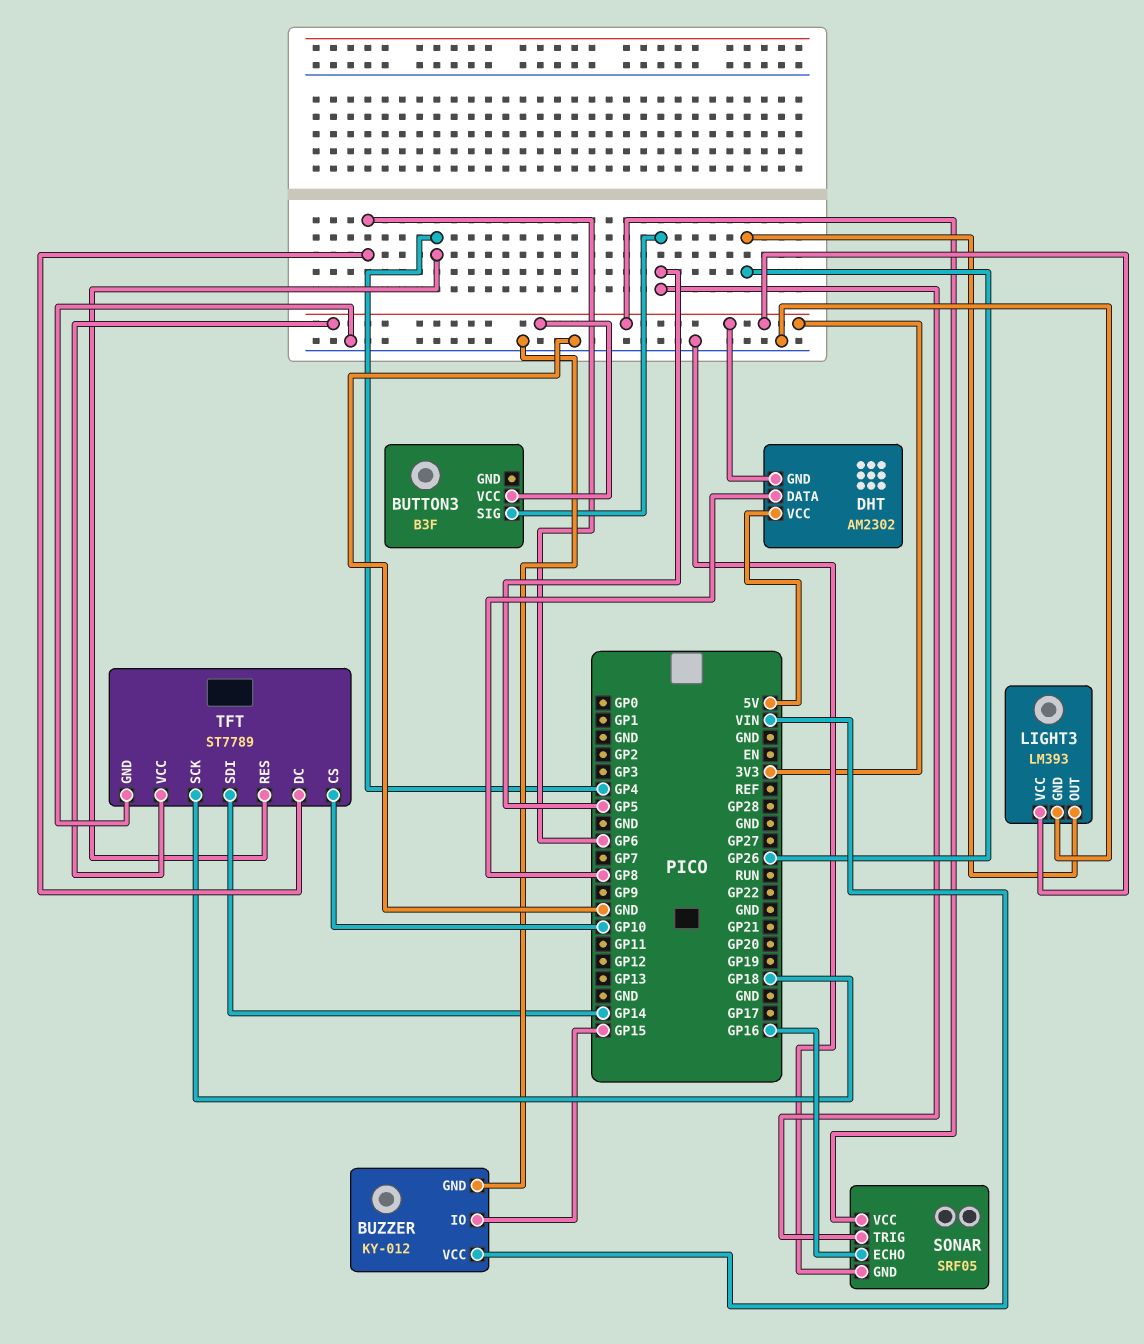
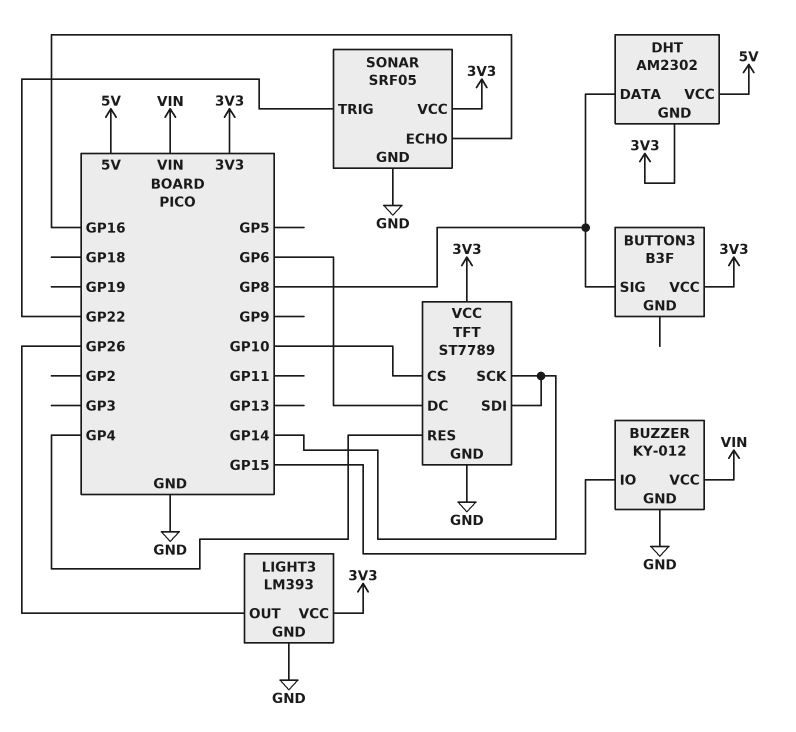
BUTTON3 pin SIG: GP5 -> GP8
SONAR pin TRIG: GP5 -> GP22
TFT pin SCK: GP18 -> GP14

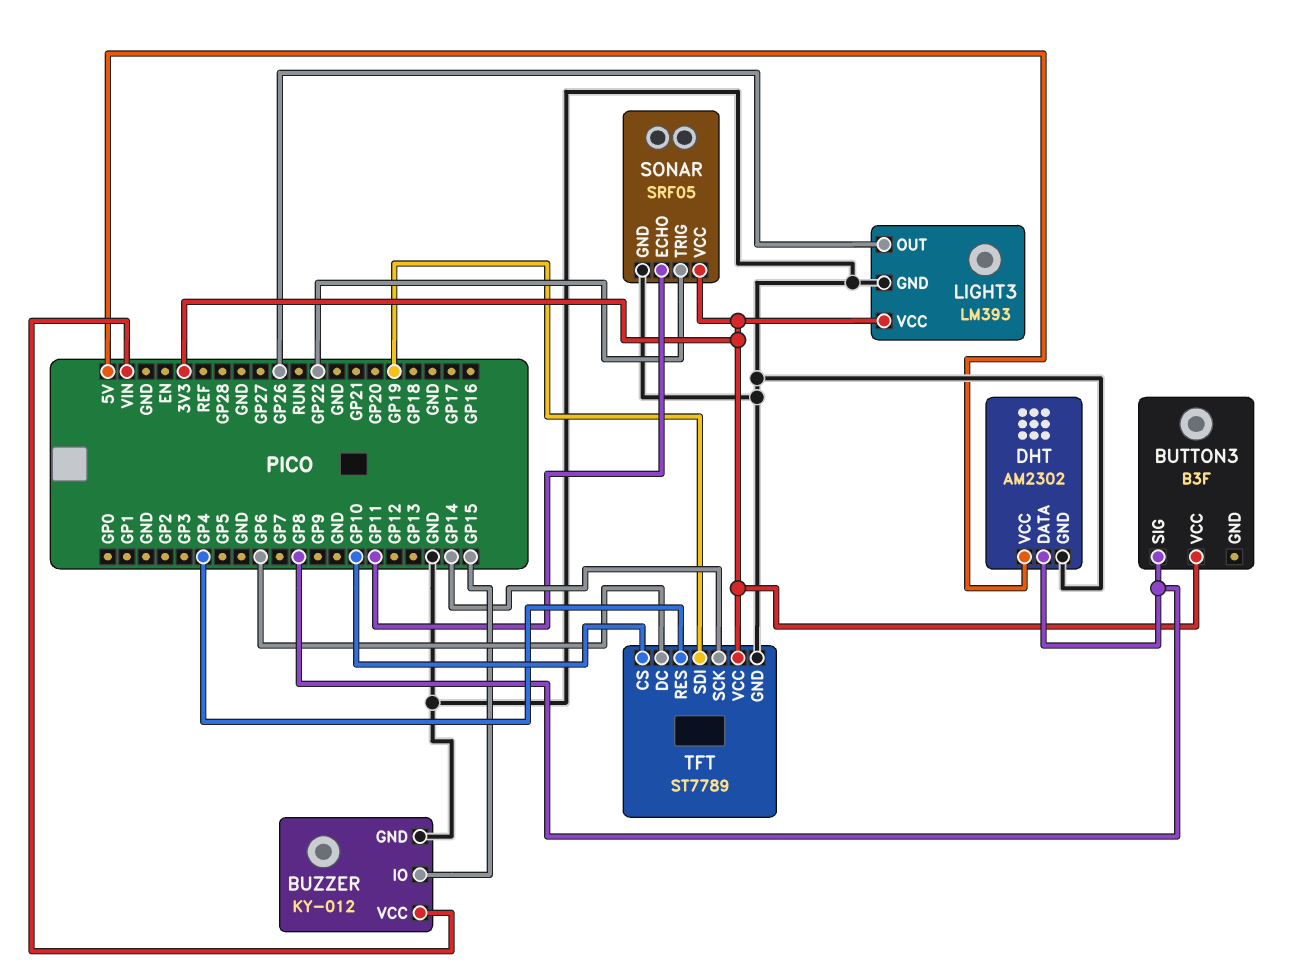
DHT pin GND: 3V3 -> GND
SONAR pin ECHO: GP16 -> GP11
TFT pin SDI: GP14 -> GP19

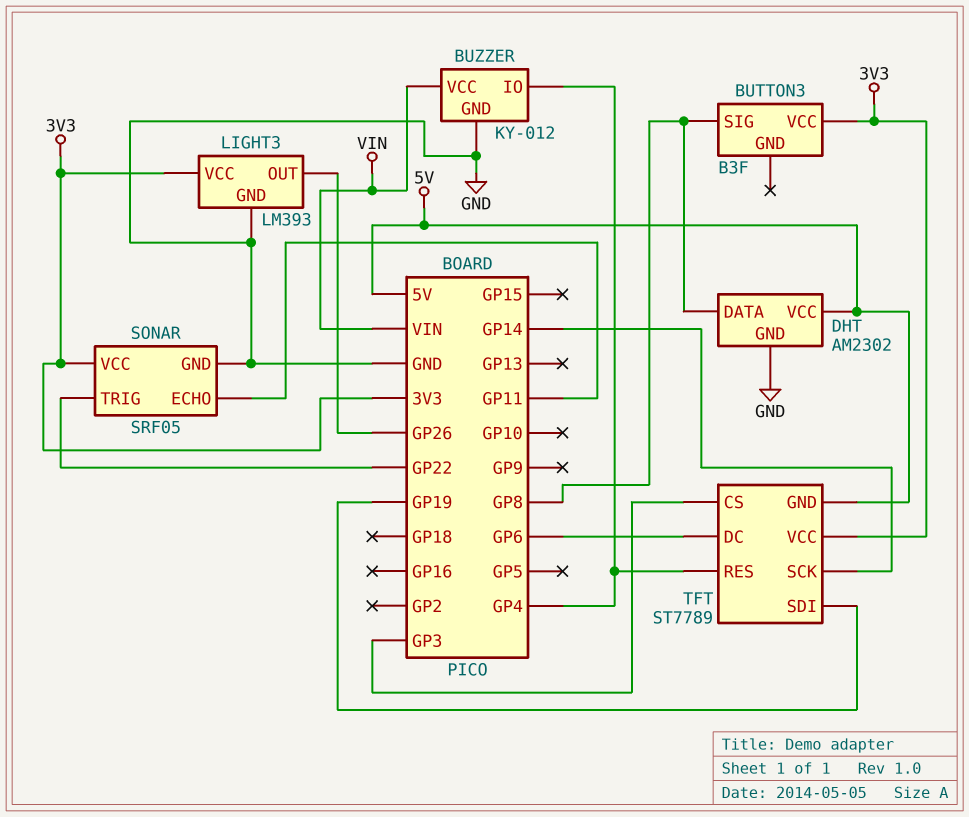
BUZZER pin IO: GP15 -> GP4
TFT pin CS: GP10 -> GP3
TFT pin GND: GND -> 5V

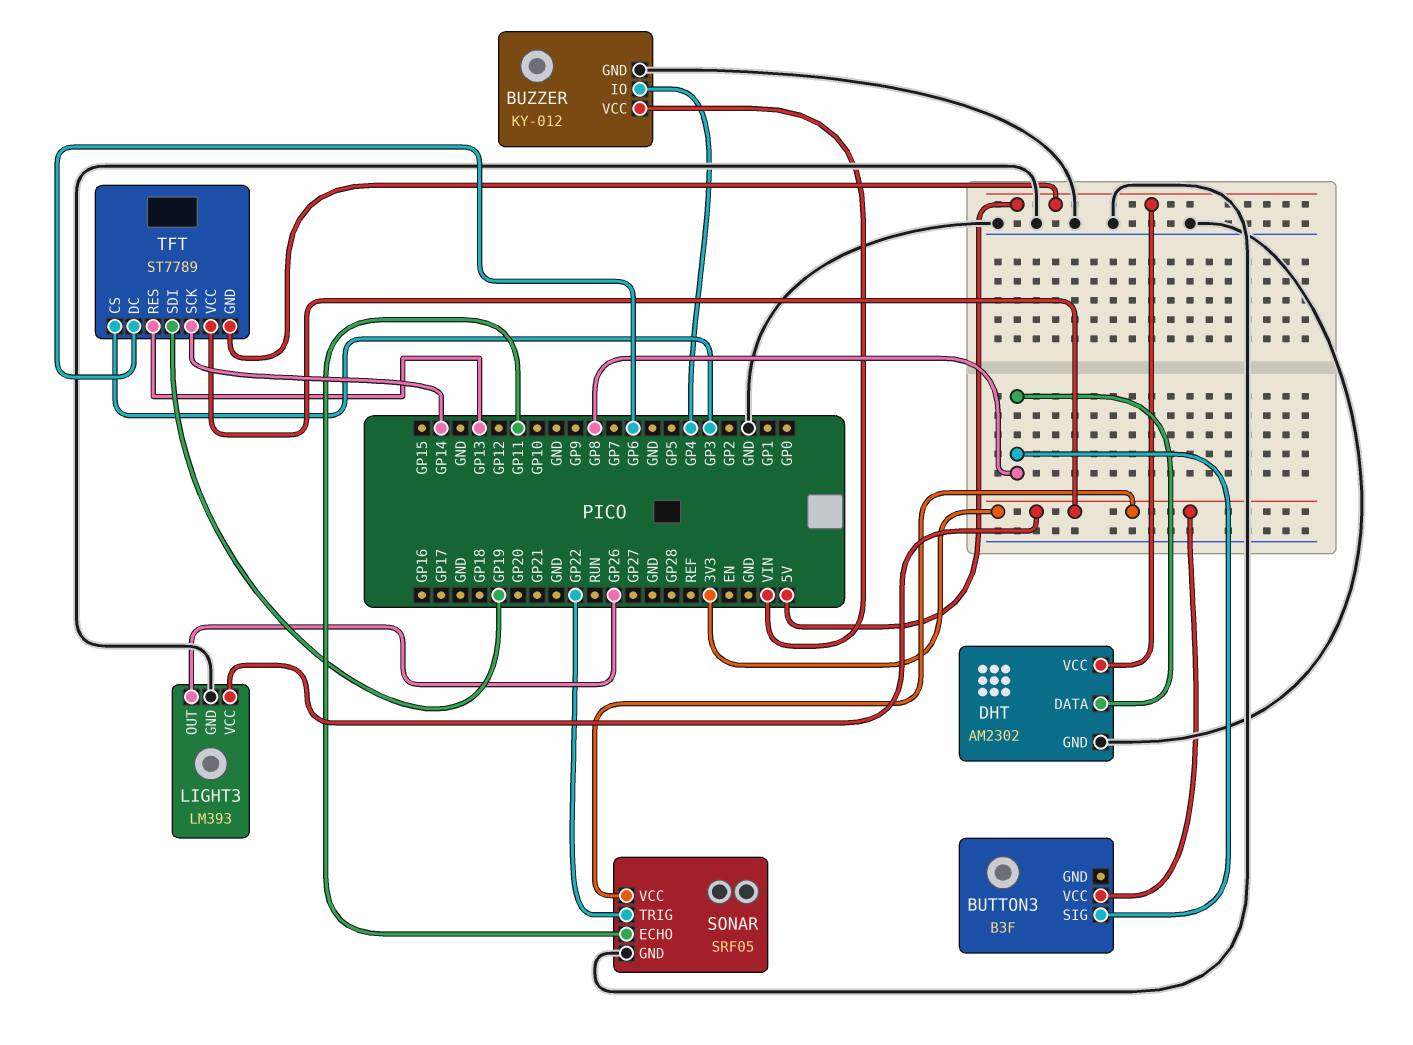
TFT pin RES: GP4 -> GP13

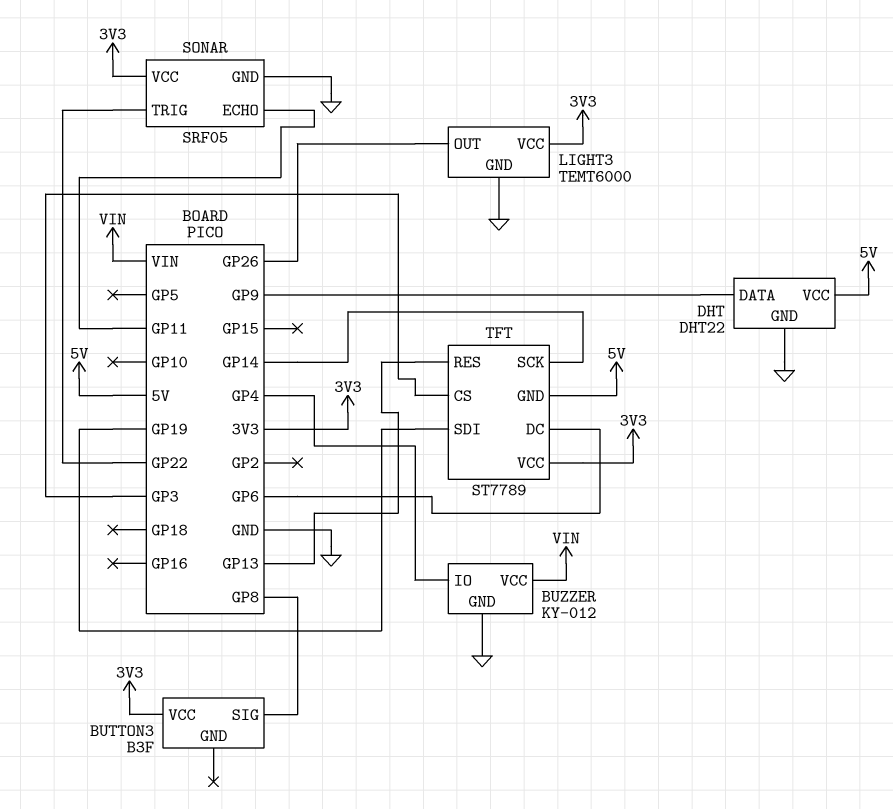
DHT: AM2302 -> DHT22
DHT pin DATA: GP8 -> GP9
LIGHT3: LM393 -> TEMT6000

